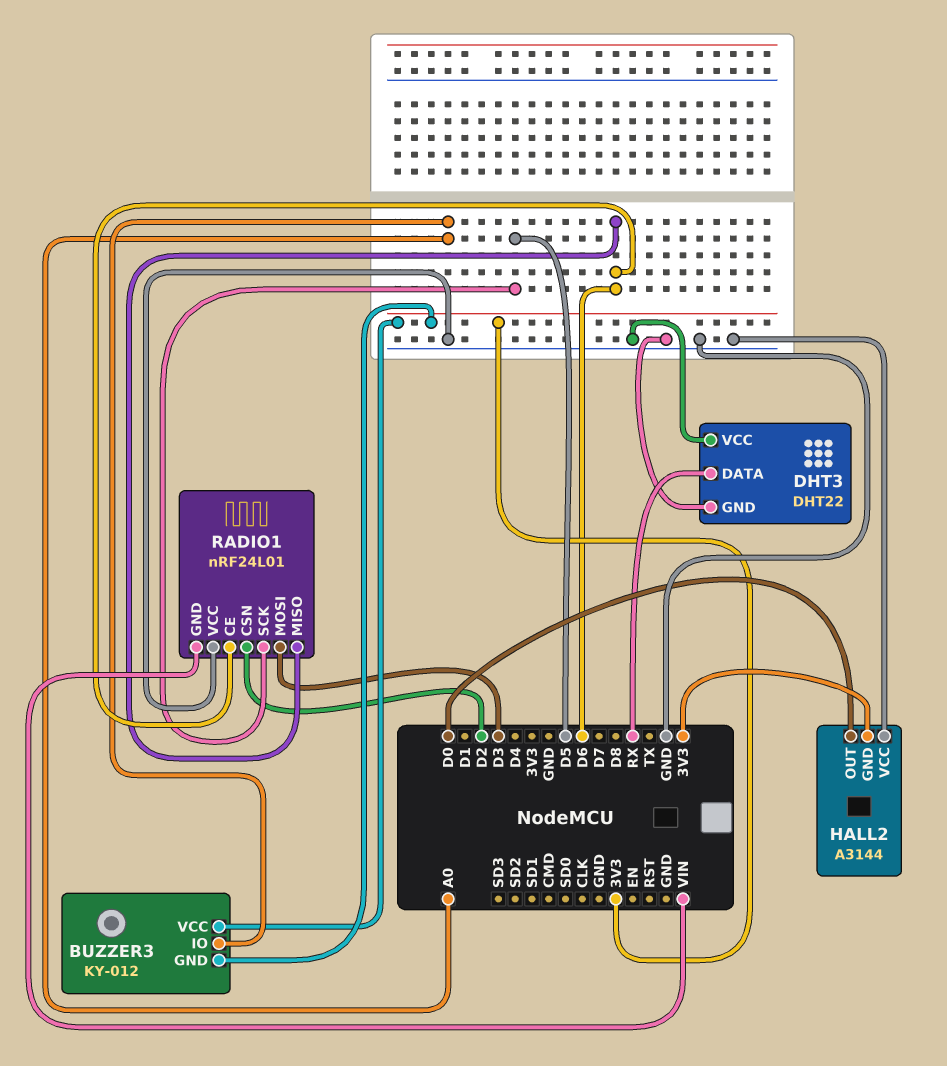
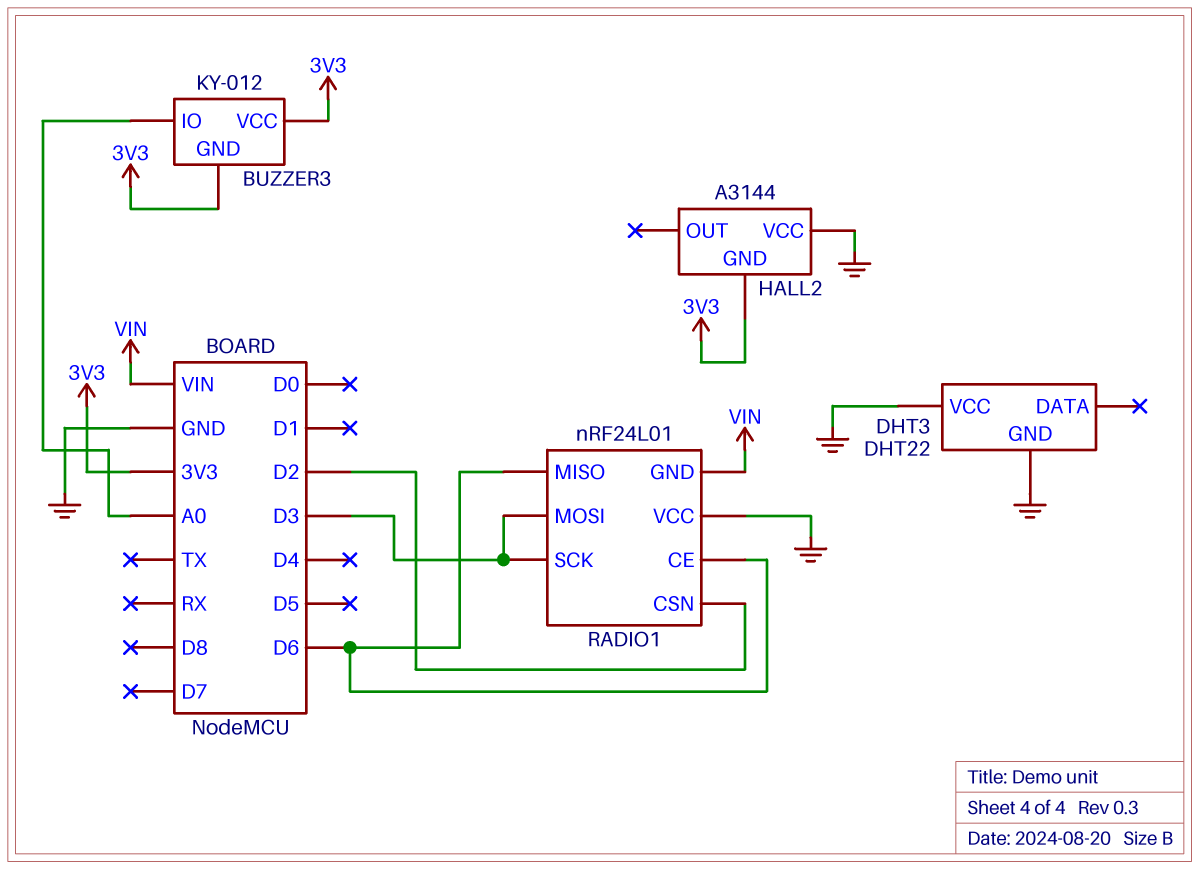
DHT3 pin DATA: RX -> none
HALL2 pin OUT: D0 -> none
RADIO1 pin SCK: D5 -> D3

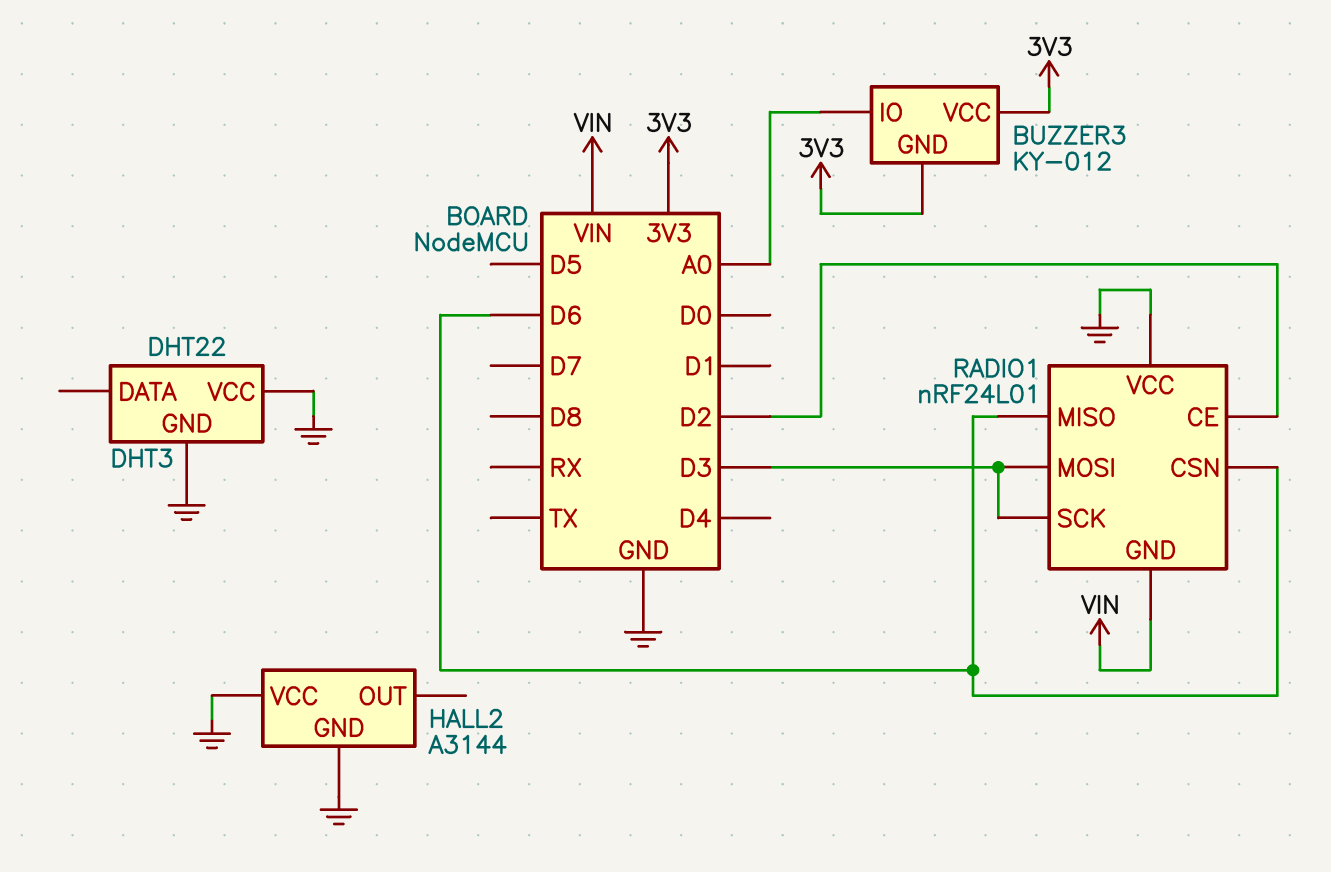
HALL2 pin GND: 3V3 -> GND
RADIO1 pin CE: D6 -> D2
RADIO1 pin CSN: D2 -> D6

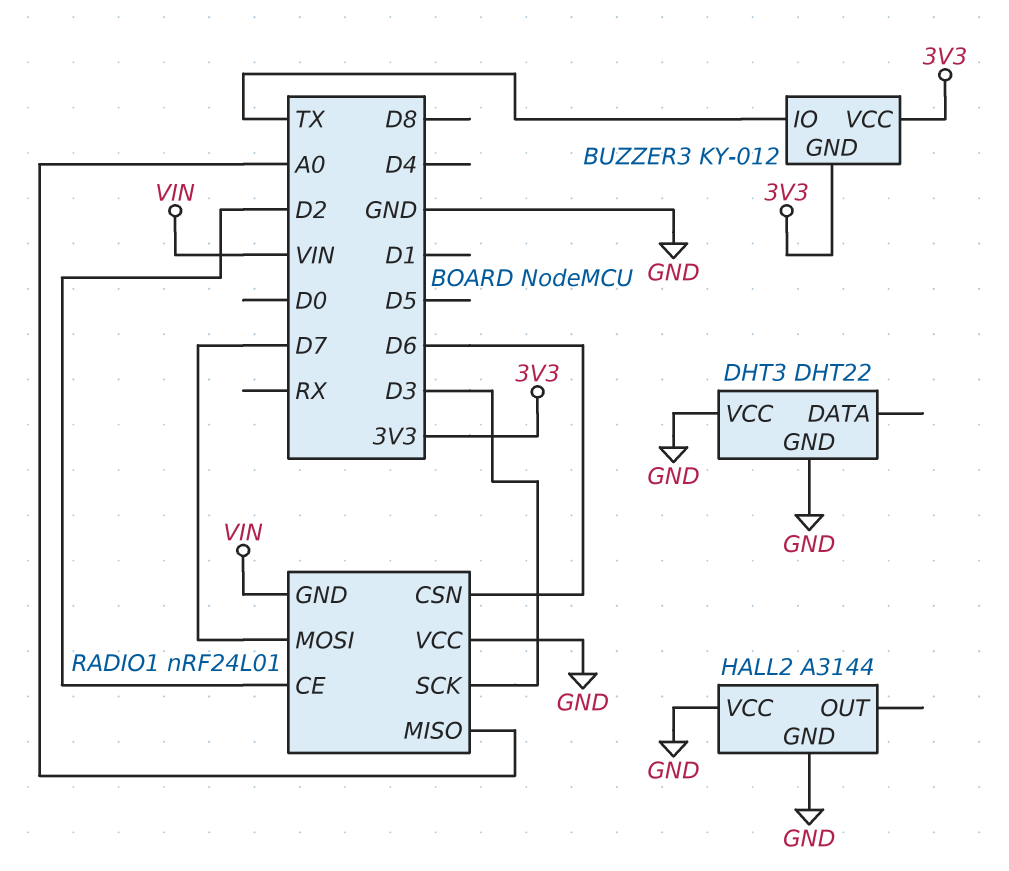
BUZZER3 pin IO: A0 -> TX
RADIO1 pin MISO: D6 -> A0
RADIO1 pin MOSI: D3 -> D7

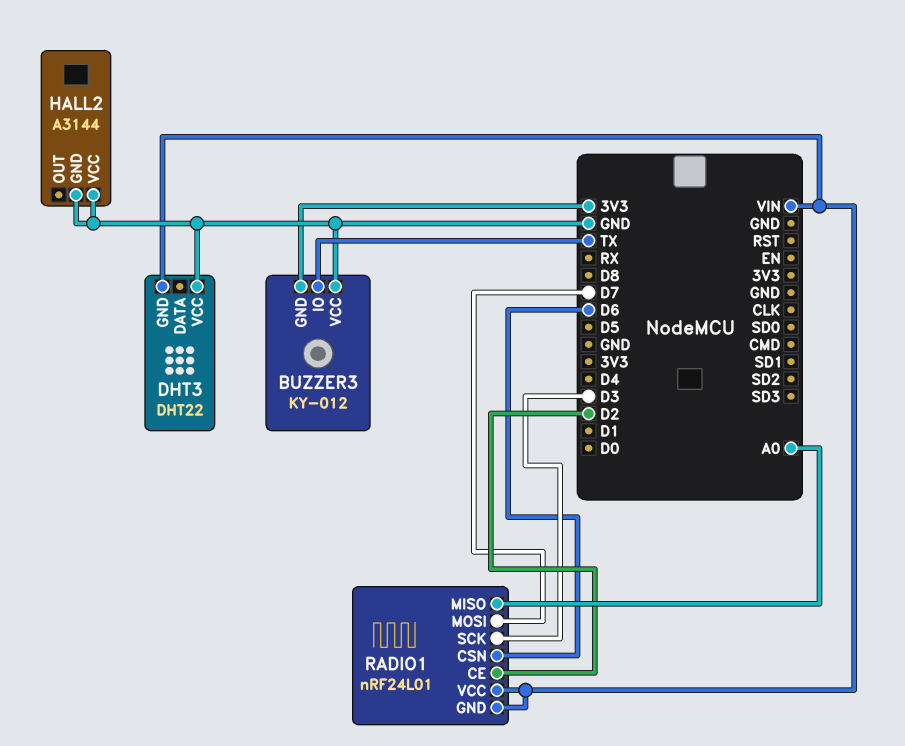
BUZZER3 pin VCC: 3V3 -> GND
DHT3 pin GND: GND -> VIN
RADIO1 pin VCC: GND -> VIN

